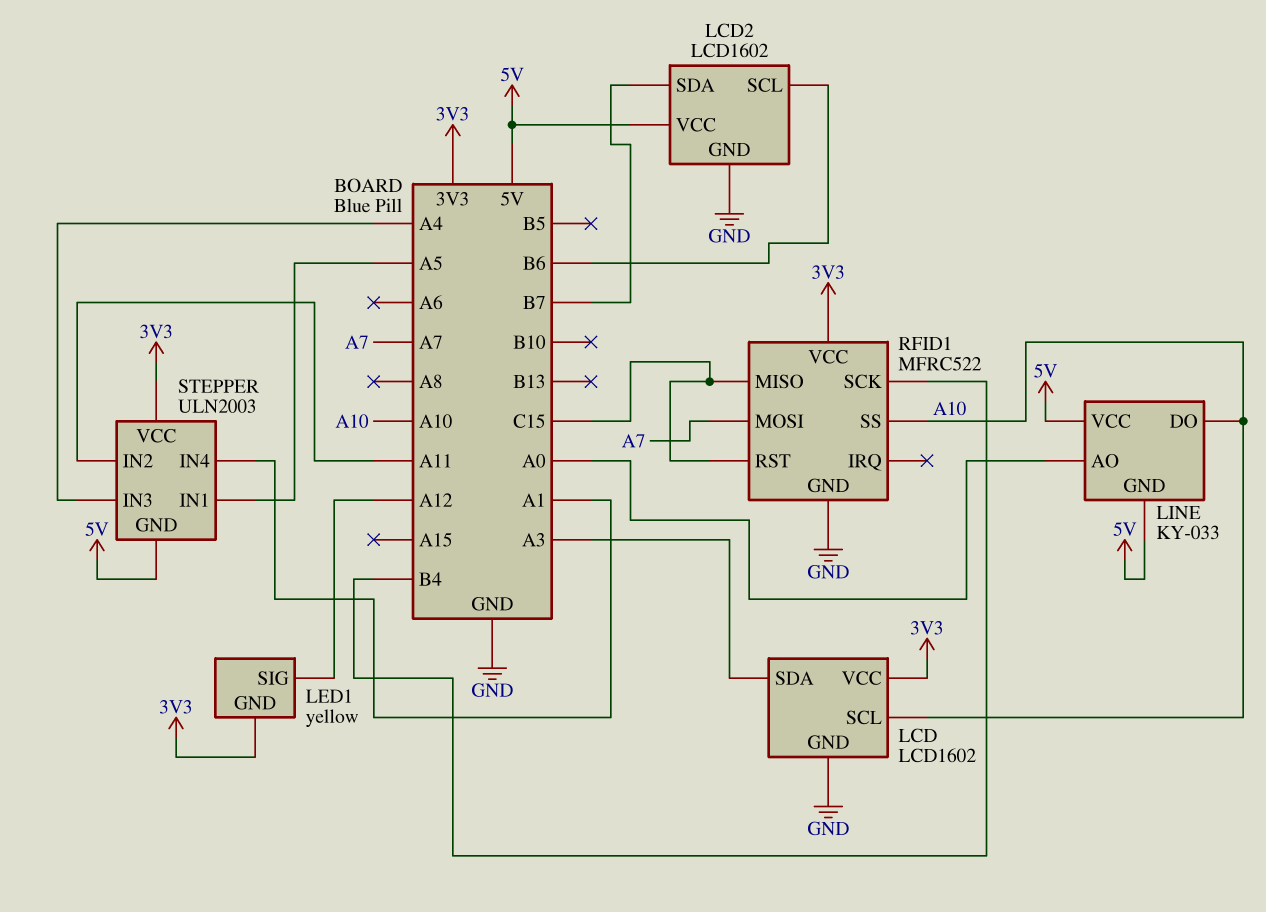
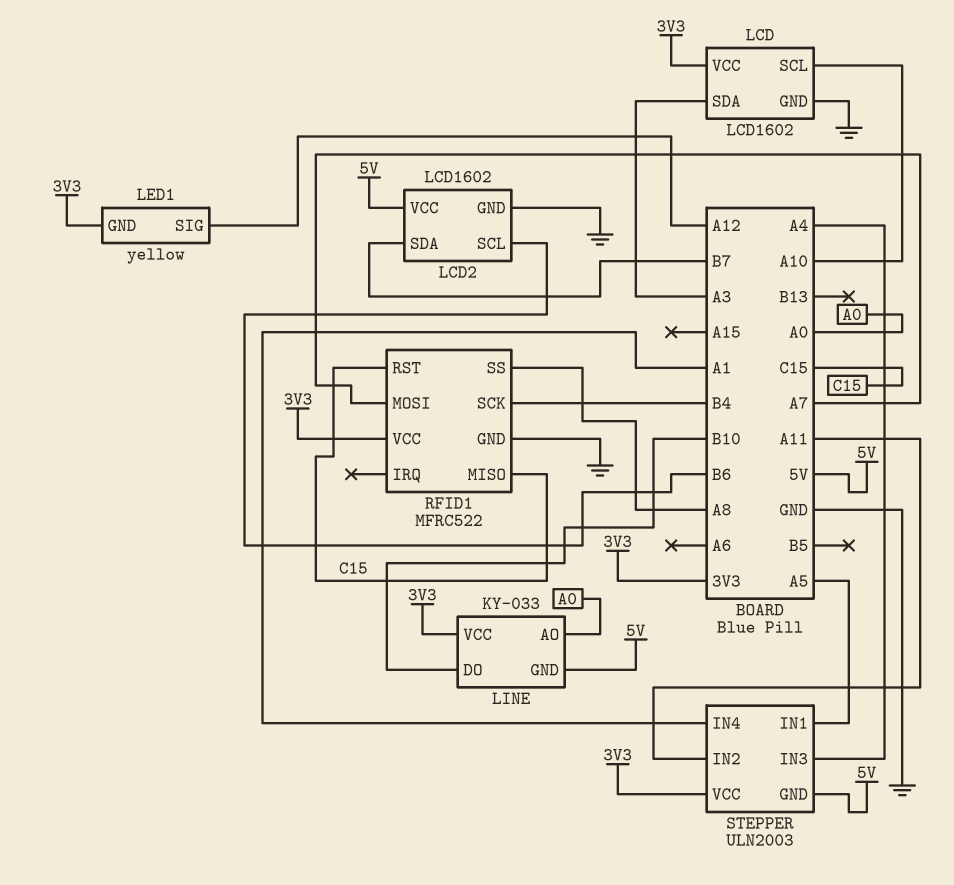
LINE pin DO: A10 -> B10
LINE pin VCC: 5V -> 3V3
RFID1 pin SS: A10 -> A8

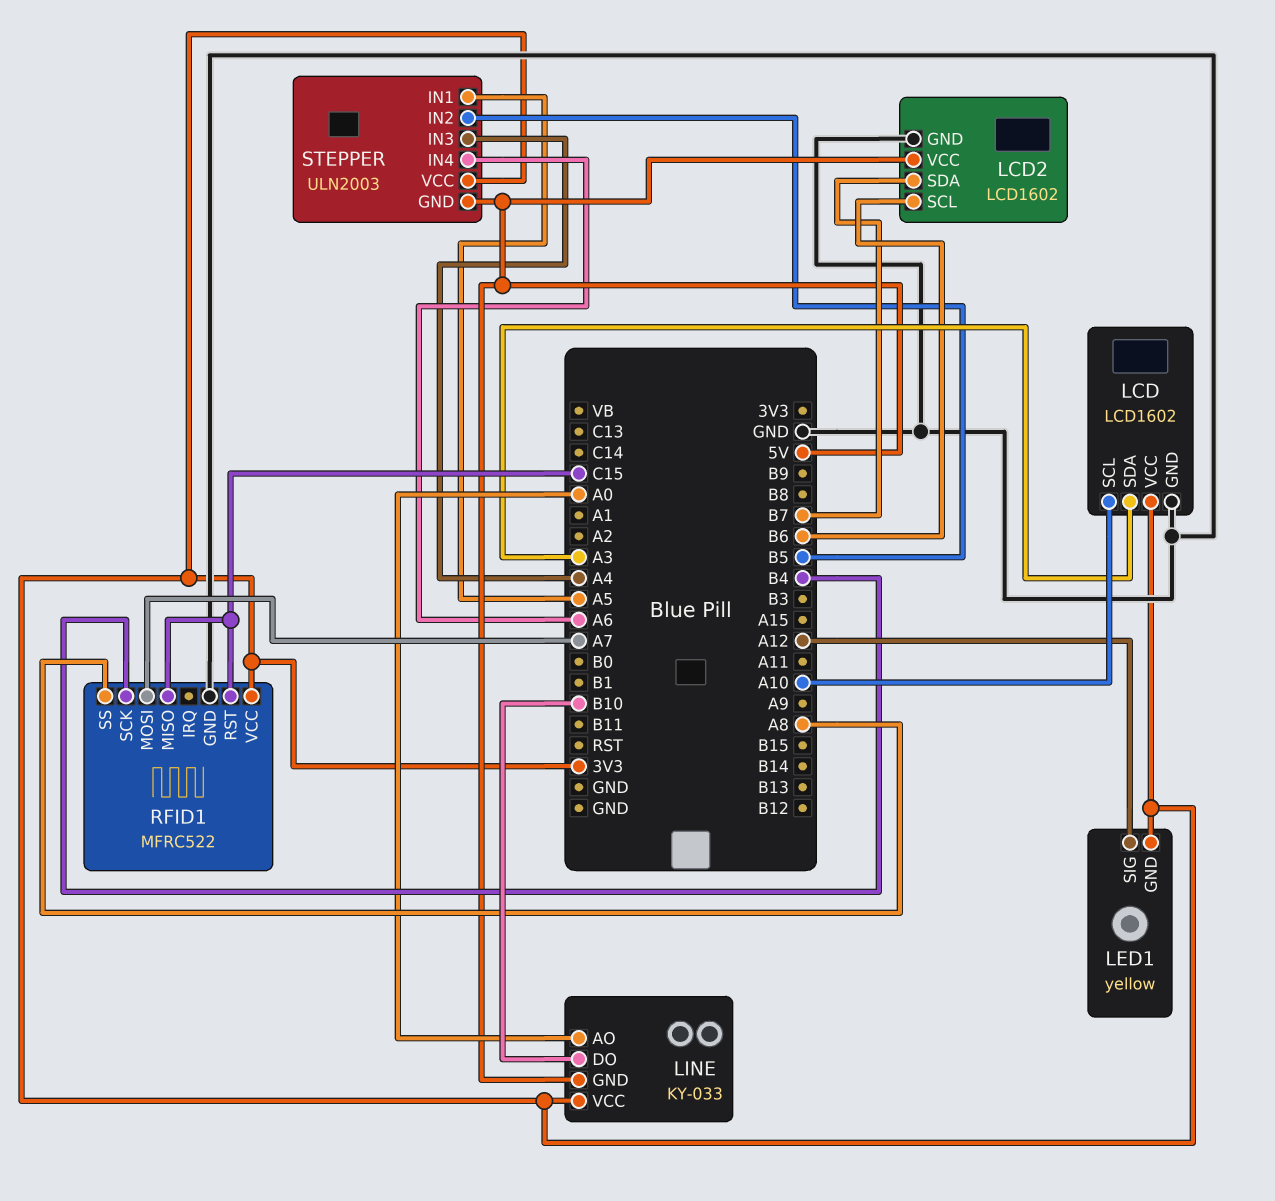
STEPPER pin IN2: A11 -> B5
STEPPER pin IN4: A1 -> A6

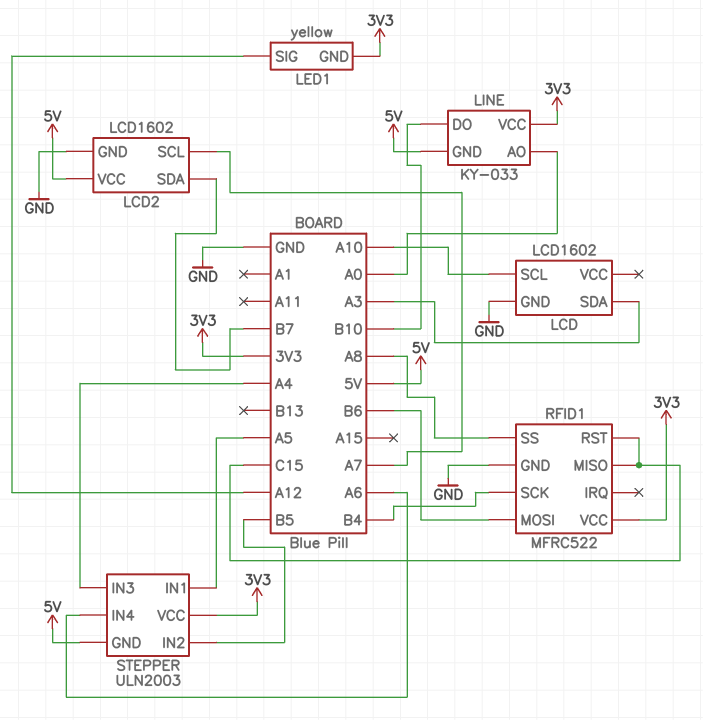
LCD pin VCC: 3V3 -> none
LCD2 pin SCL: B6 -> A7
RFID1 pin MOSI: A7 -> B6

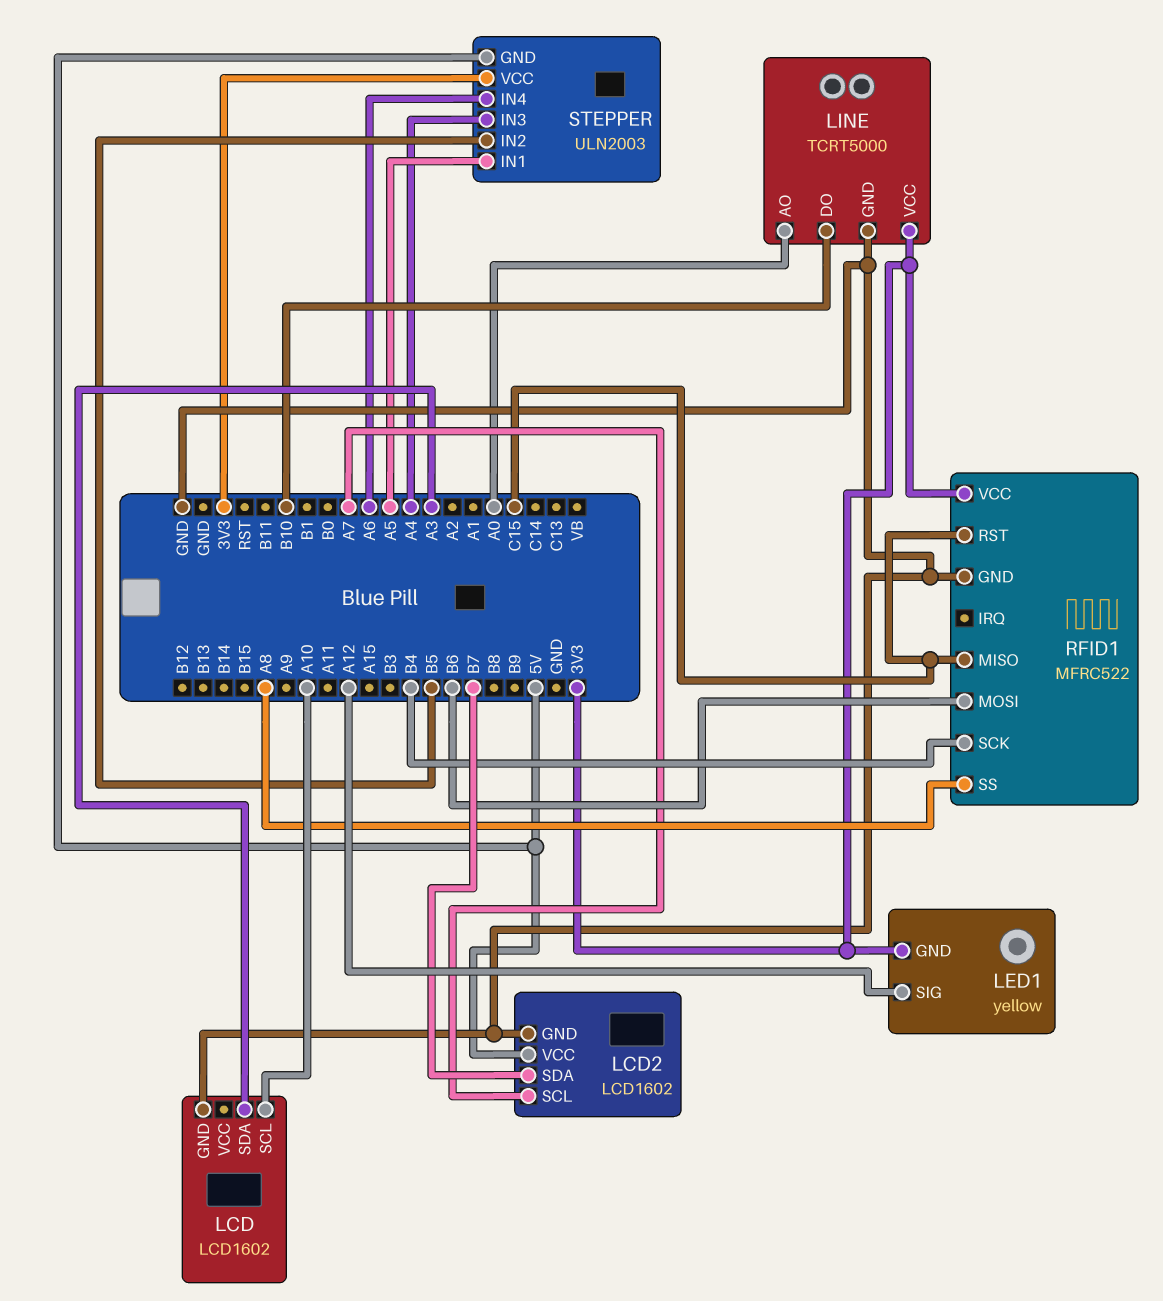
LINE: KY-033 -> TCRT5000
LINE pin GND: 5V -> GND

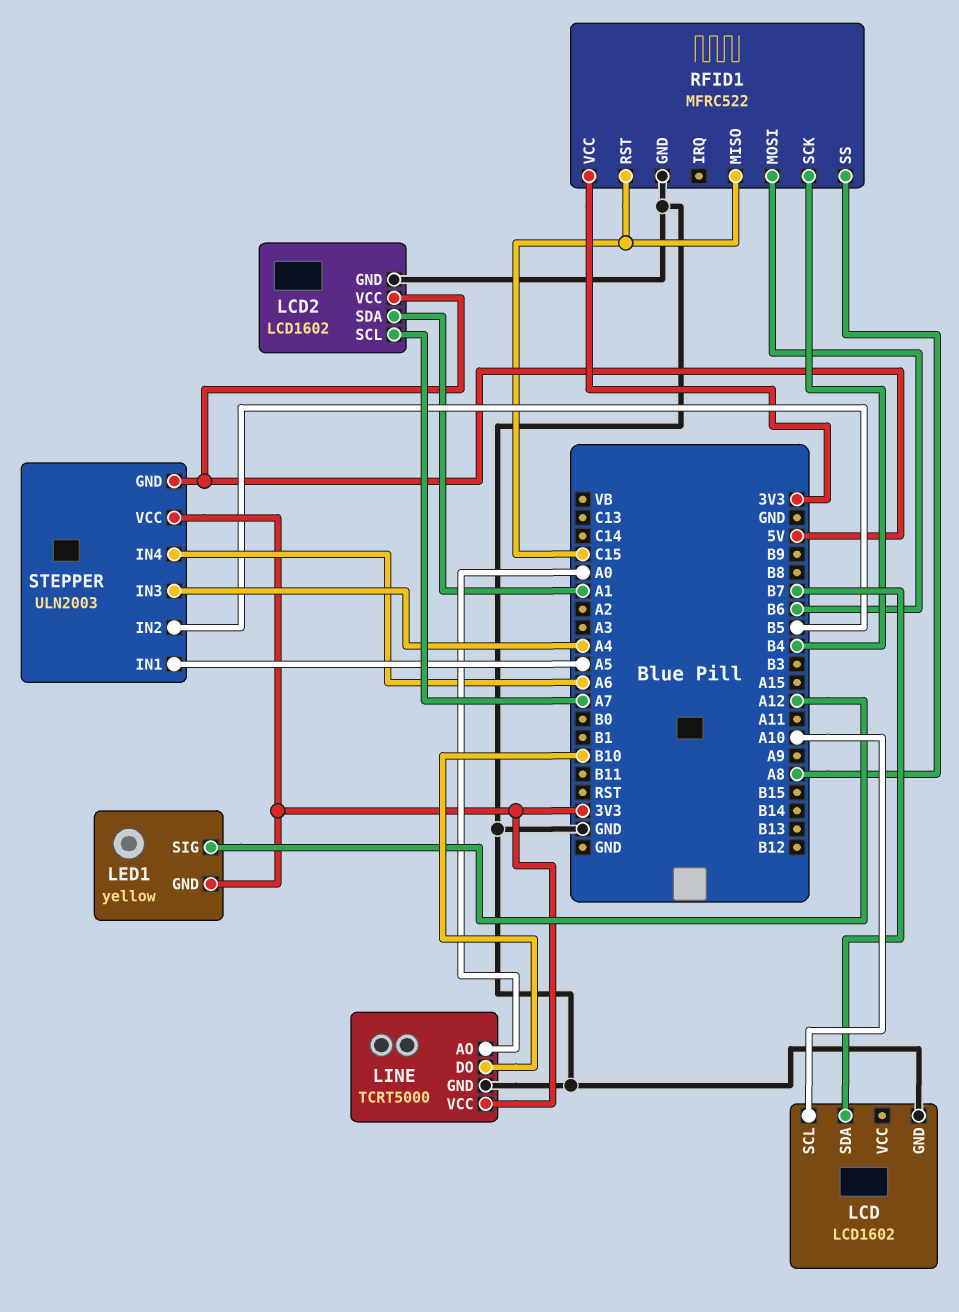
LCD pin SDA: A3 -> B7
LCD2 pin SDA: B7 -> A1

